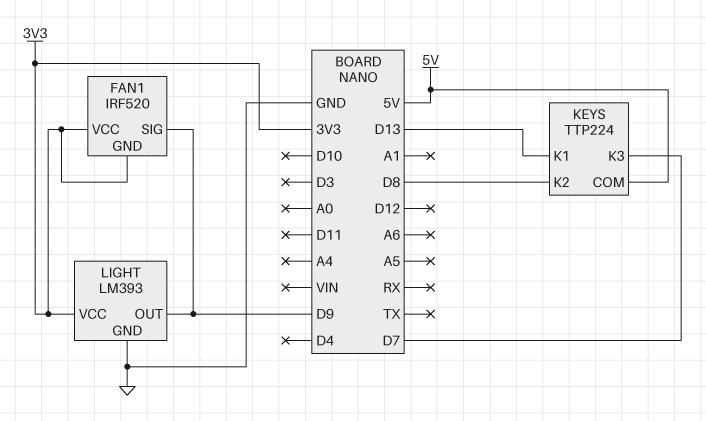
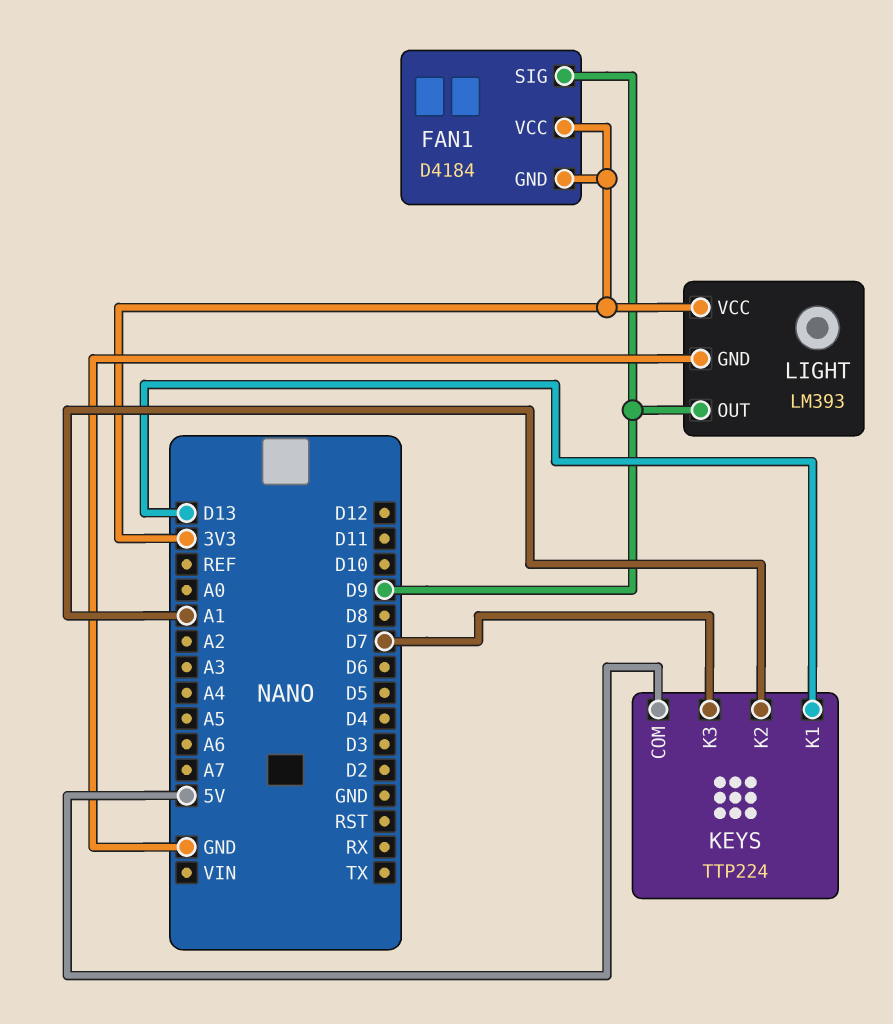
FAN1: IRF520 -> D4184
KEYS pin K2: D8 -> A1

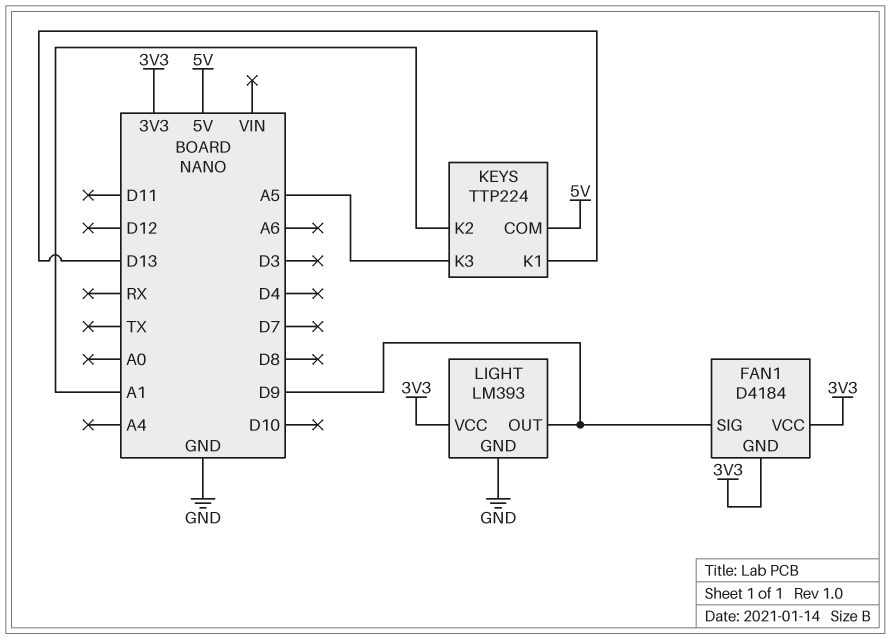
KEYS pin K3: D7 -> A5

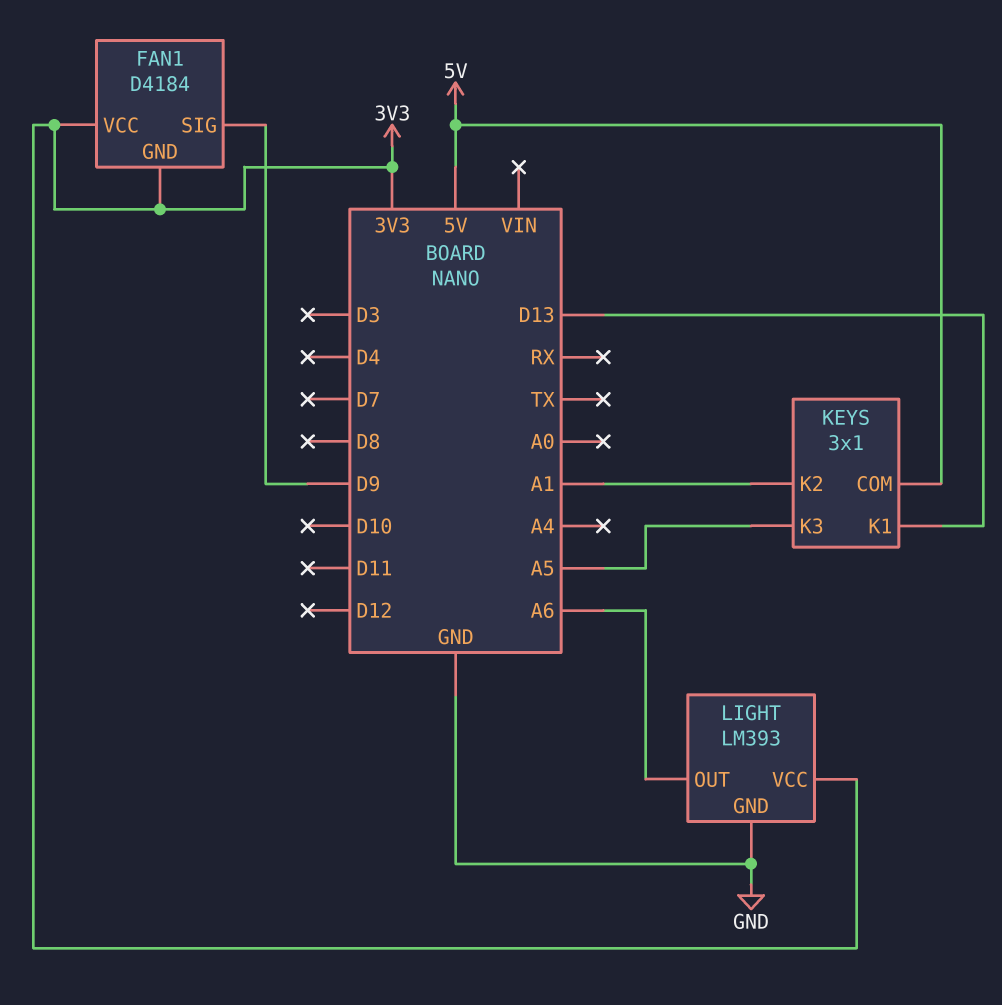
KEYS: TTP224 -> 3x1
LIGHT pin OUT: D9 -> A6

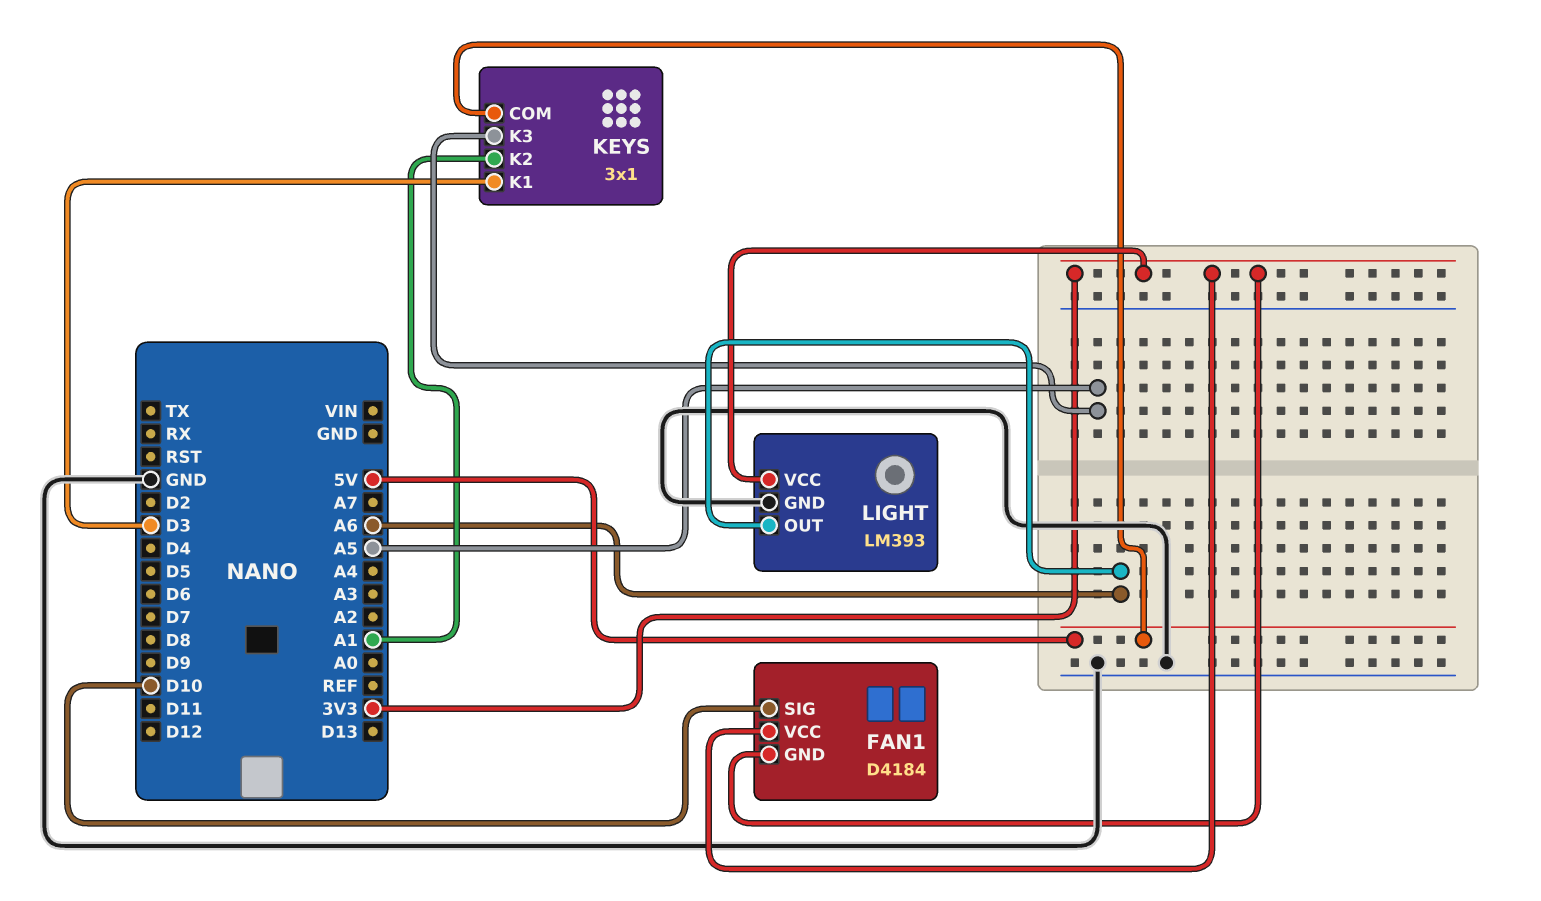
FAN1 pin SIG: D9 -> D10
KEYS pin K1: D13 -> D3

